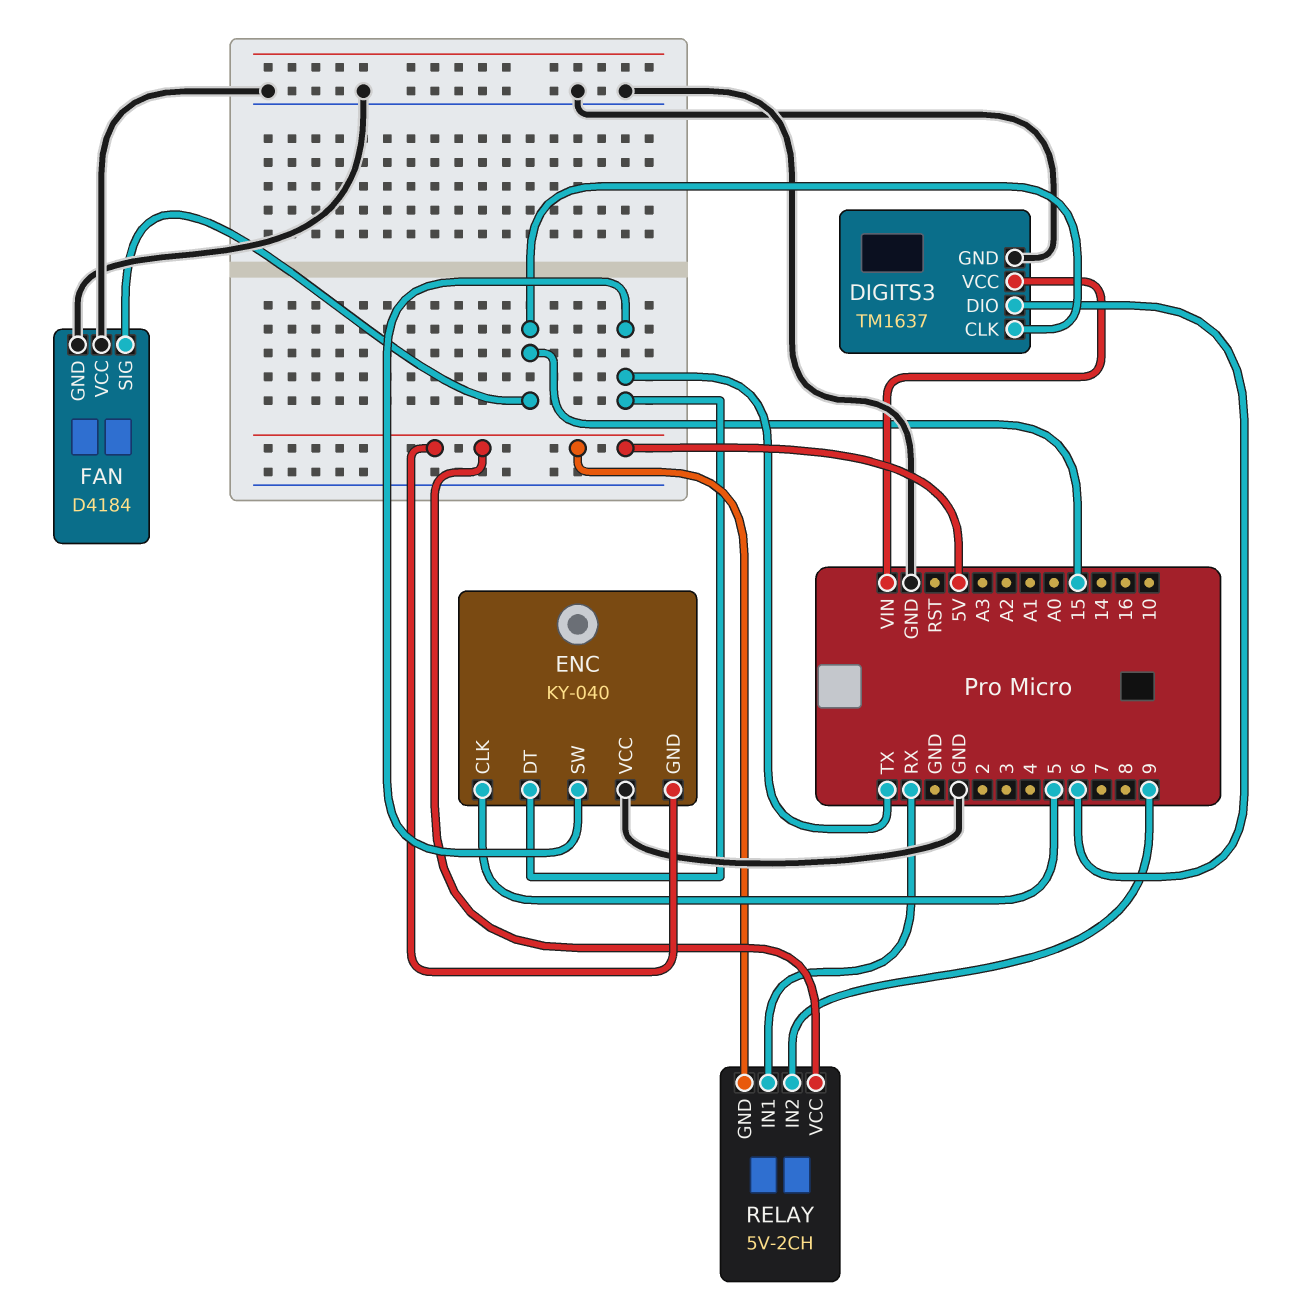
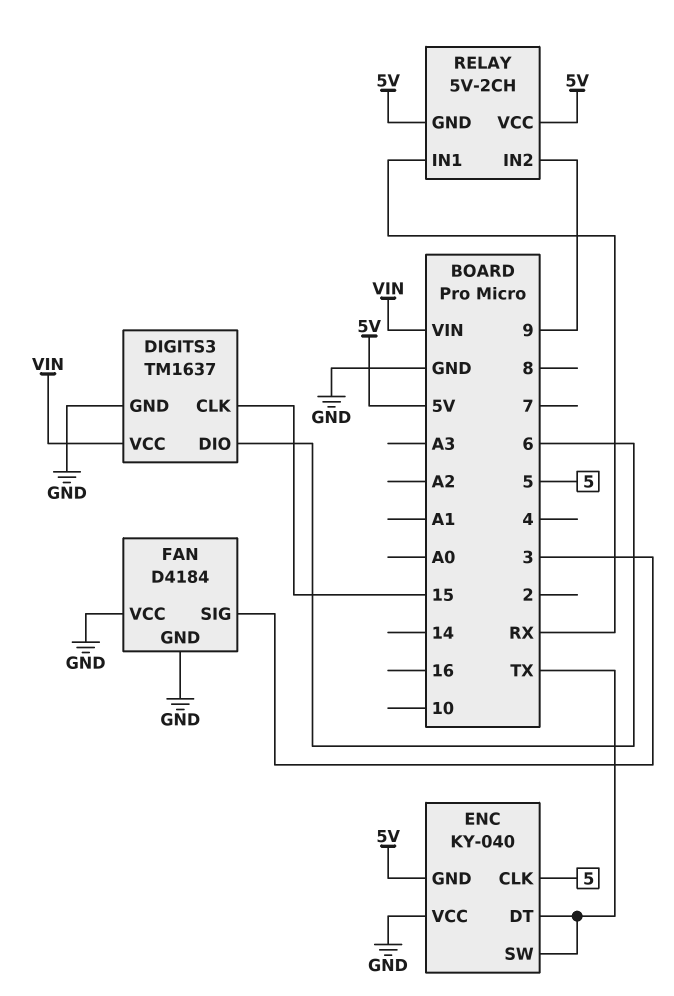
FAN pin SIG: 15 -> 3

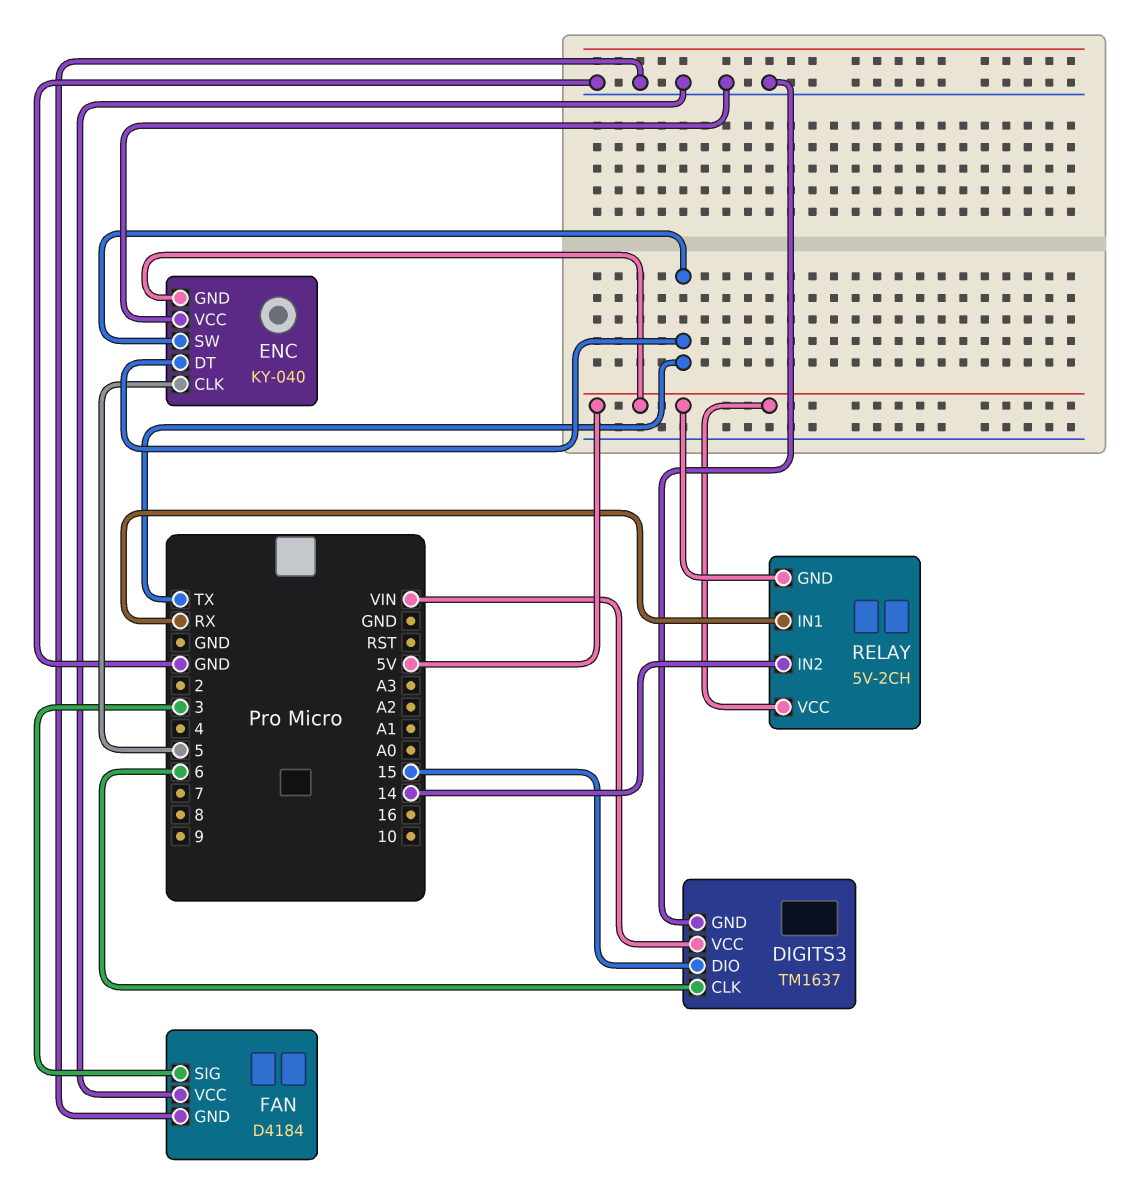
DIGITS3 pin CLK: 15 -> 6
DIGITS3 pin DIO: 6 -> 15
RELAY pin IN2: 9 -> 14

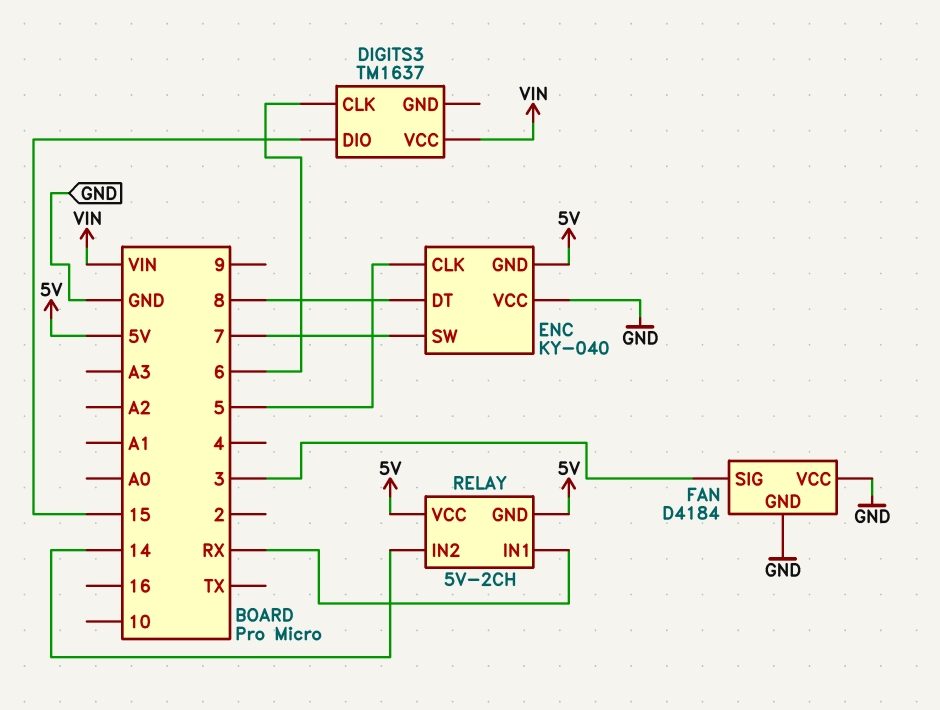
DIGITS3 pin GND: GND -> none
ENC pin DT: TX -> 8
ENC pin SW: TX -> 7

